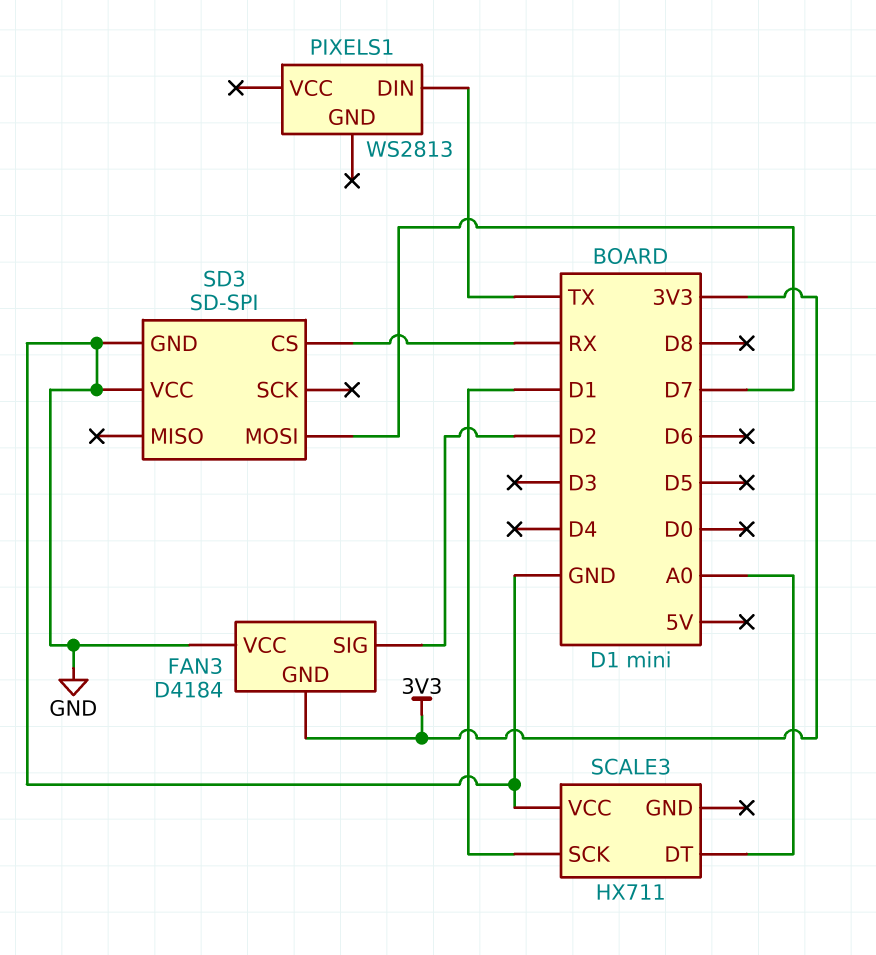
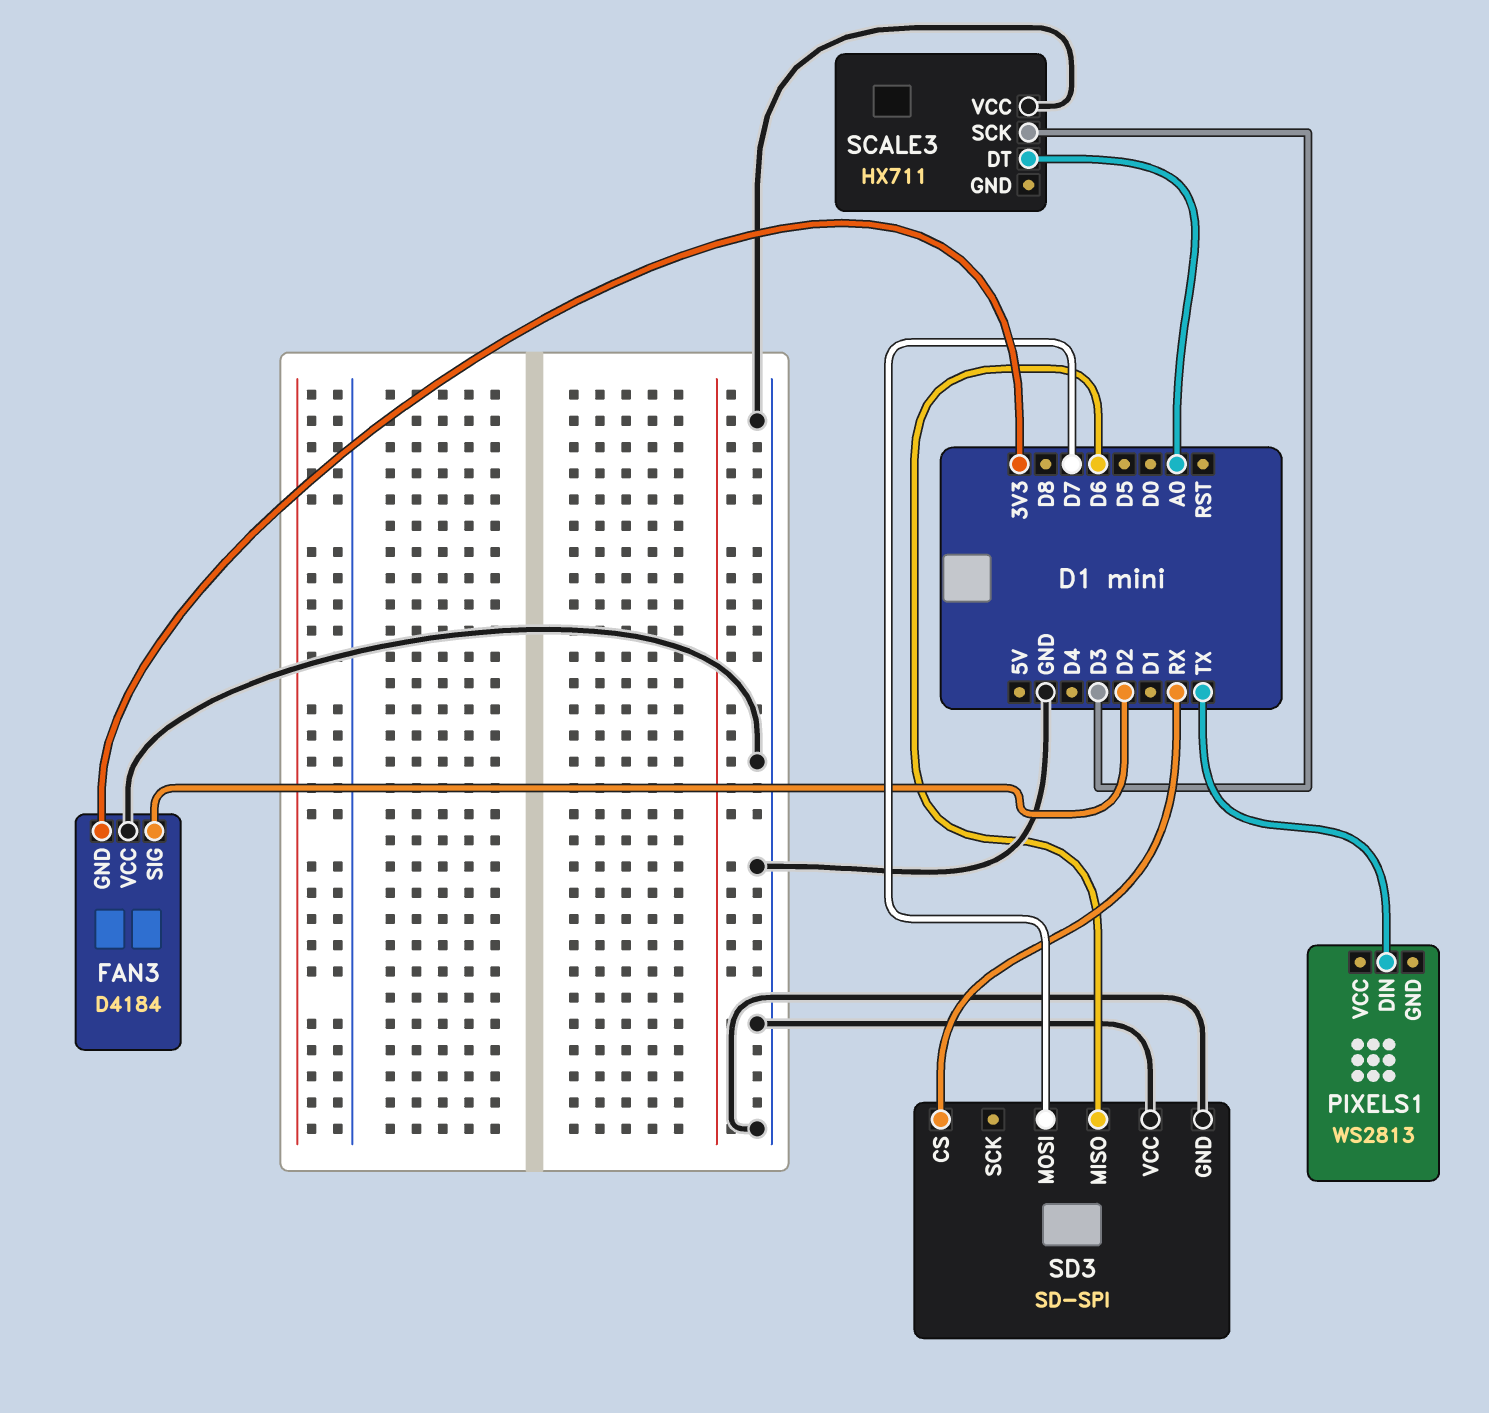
SCALE3 pin SCK: D1 -> D3
SD3 pin MISO: none -> D6

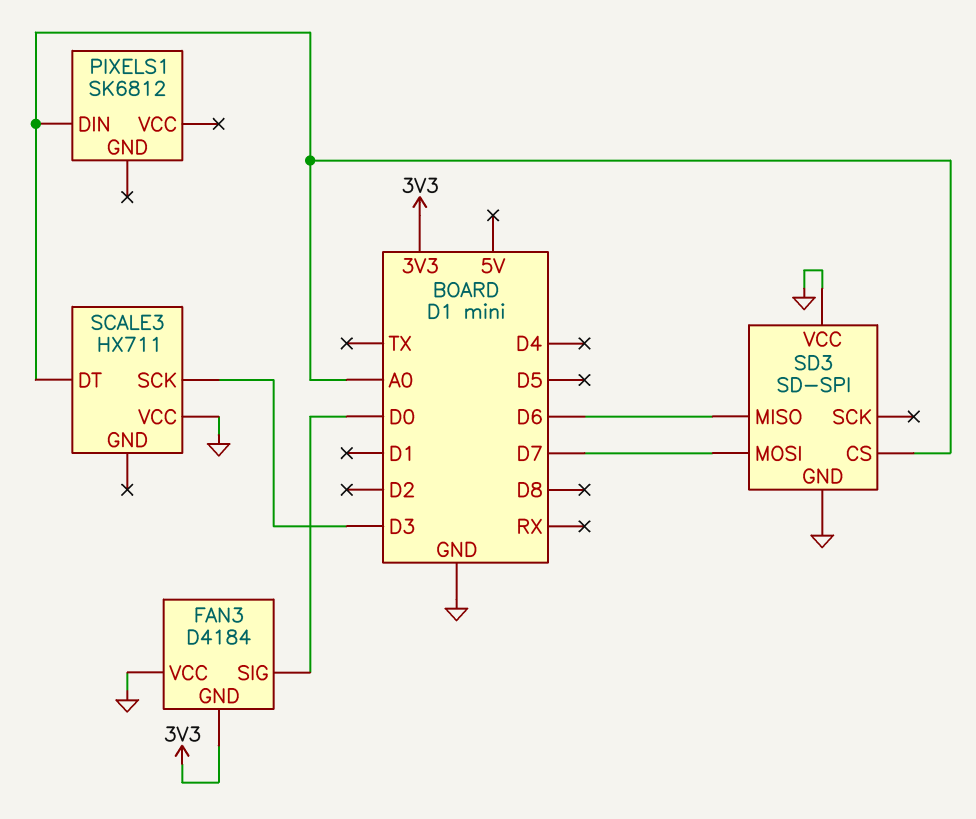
FAN3 pin SIG: D2 -> D0
PIXELS1: WS2813 -> SK6812
PIXELS1 pin DIN: TX -> A0
SD3 pin CS: RX -> A0

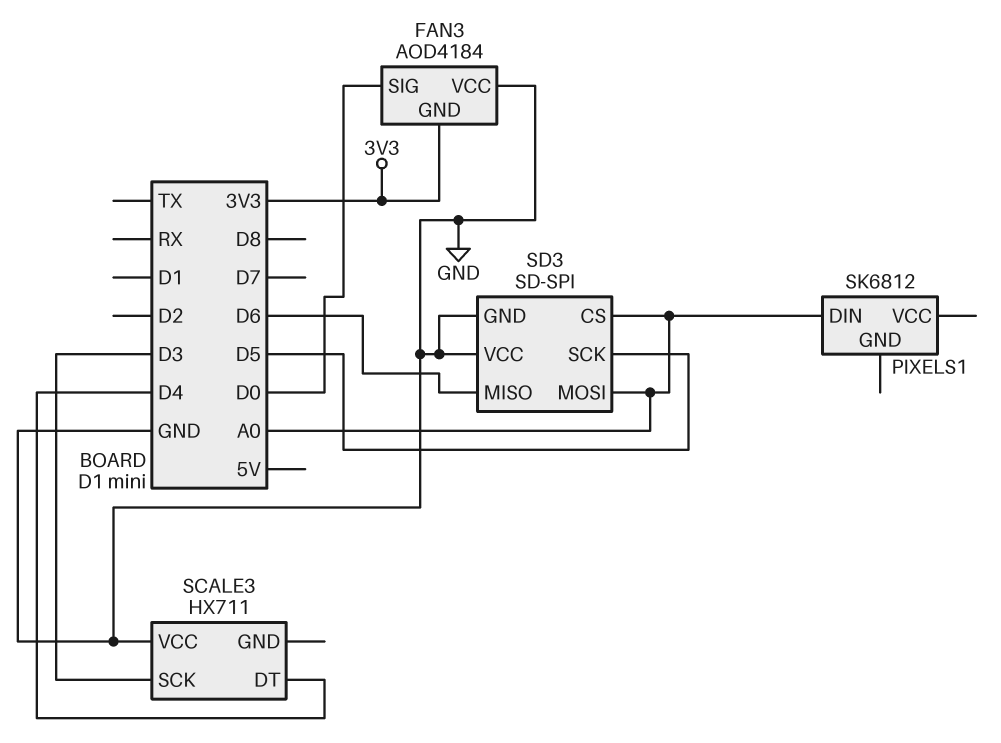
FAN3: D4184 -> AOD4184
SCALE3 pin DT: A0 -> D4
SD3 pin MOSI: D7 -> A0
SD3 pin SCK: none -> D5

